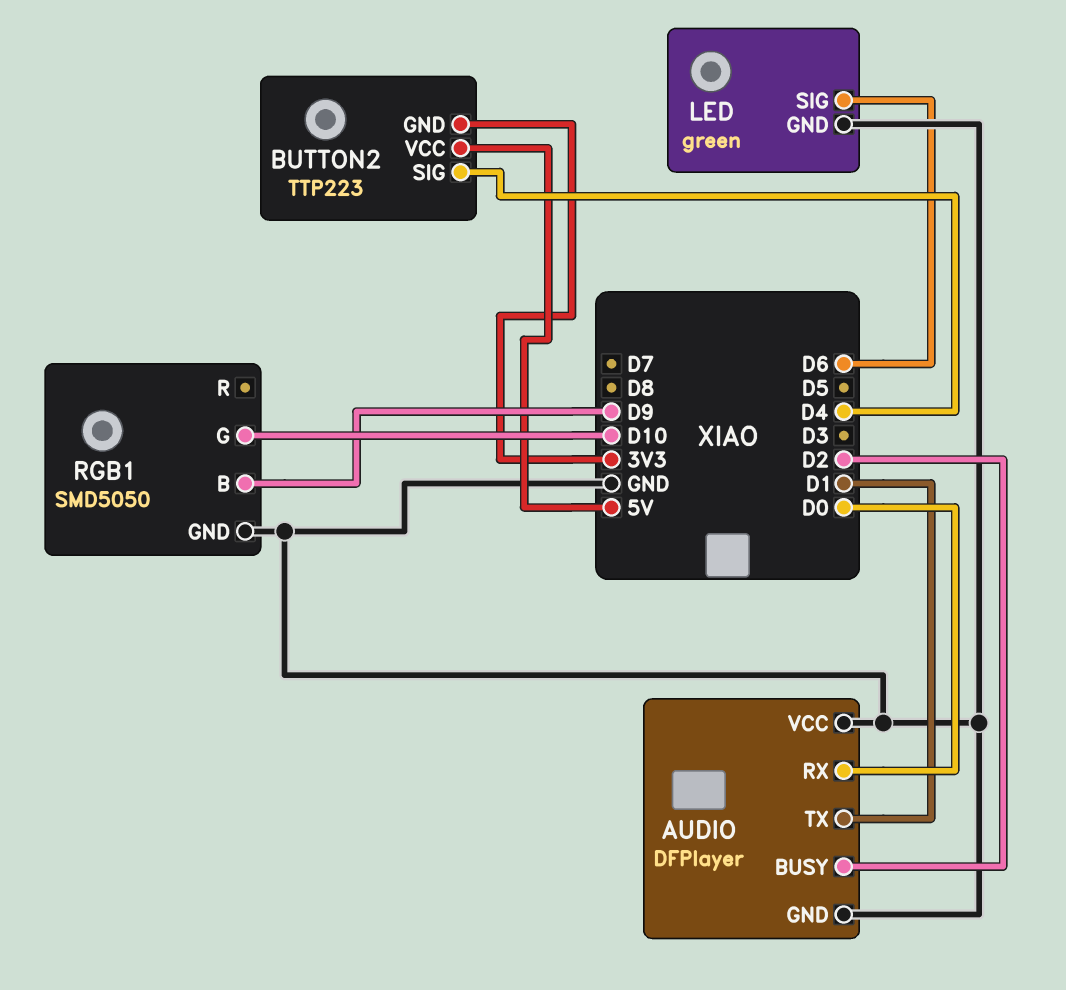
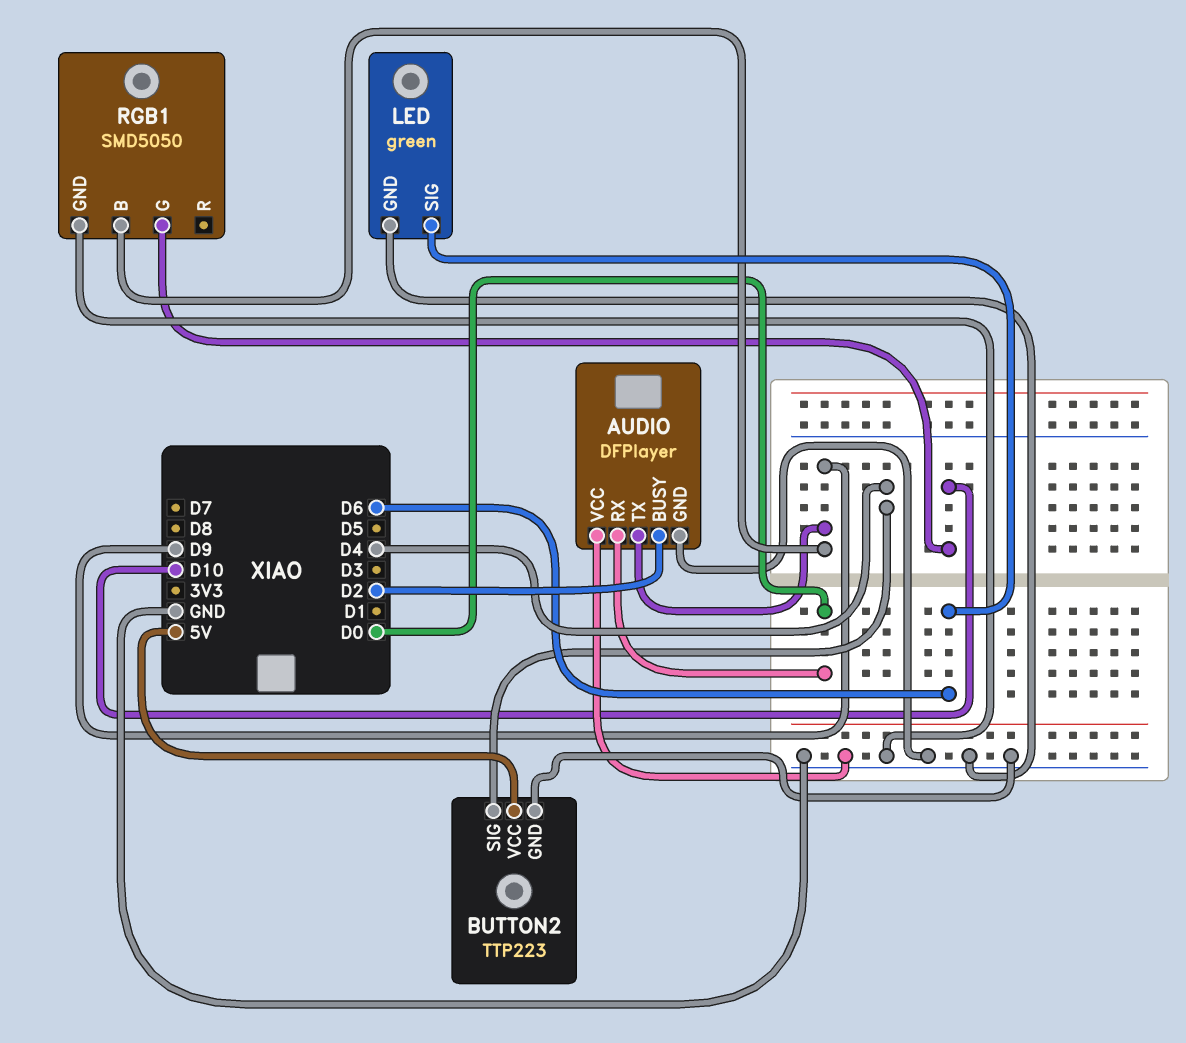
AUDIO pin TX: D1 -> D9
BUTTON2 pin GND: 3V3 -> GND

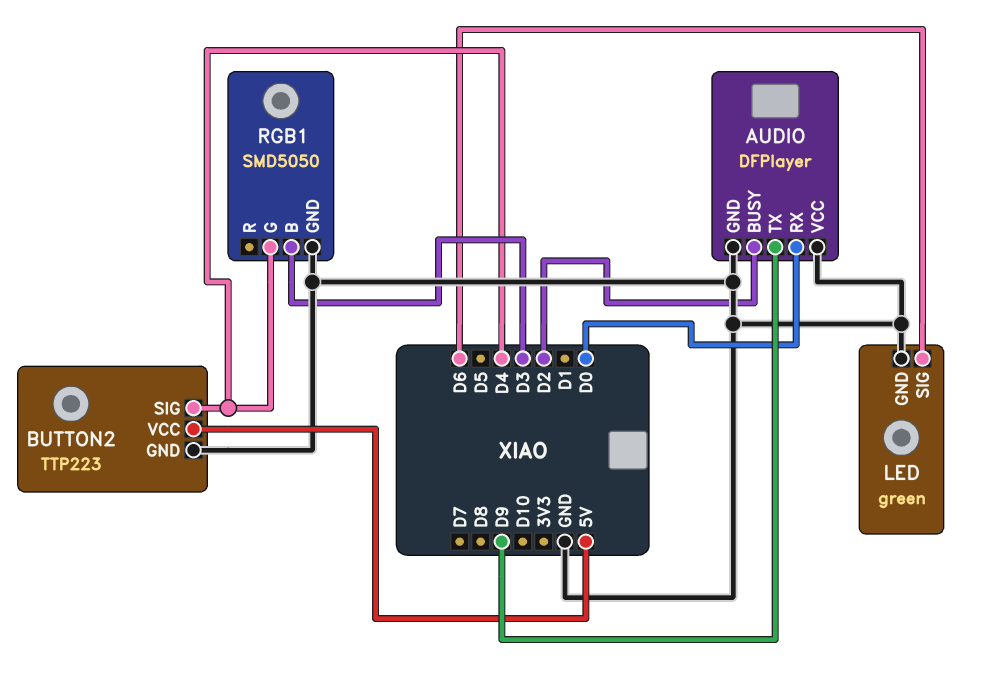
RGB1 pin B: D9 -> D3
RGB1 pin G: D10 -> D4

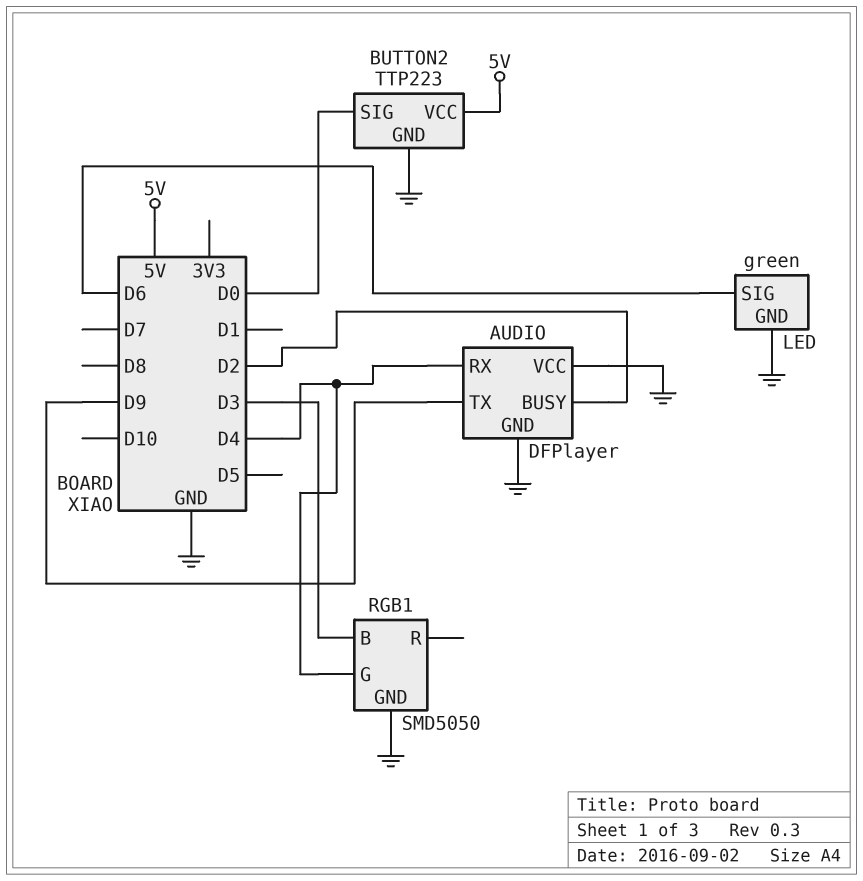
AUDIO pin RX: D0 -> D4
BUTTON2 pin SIG: D4 -> D0

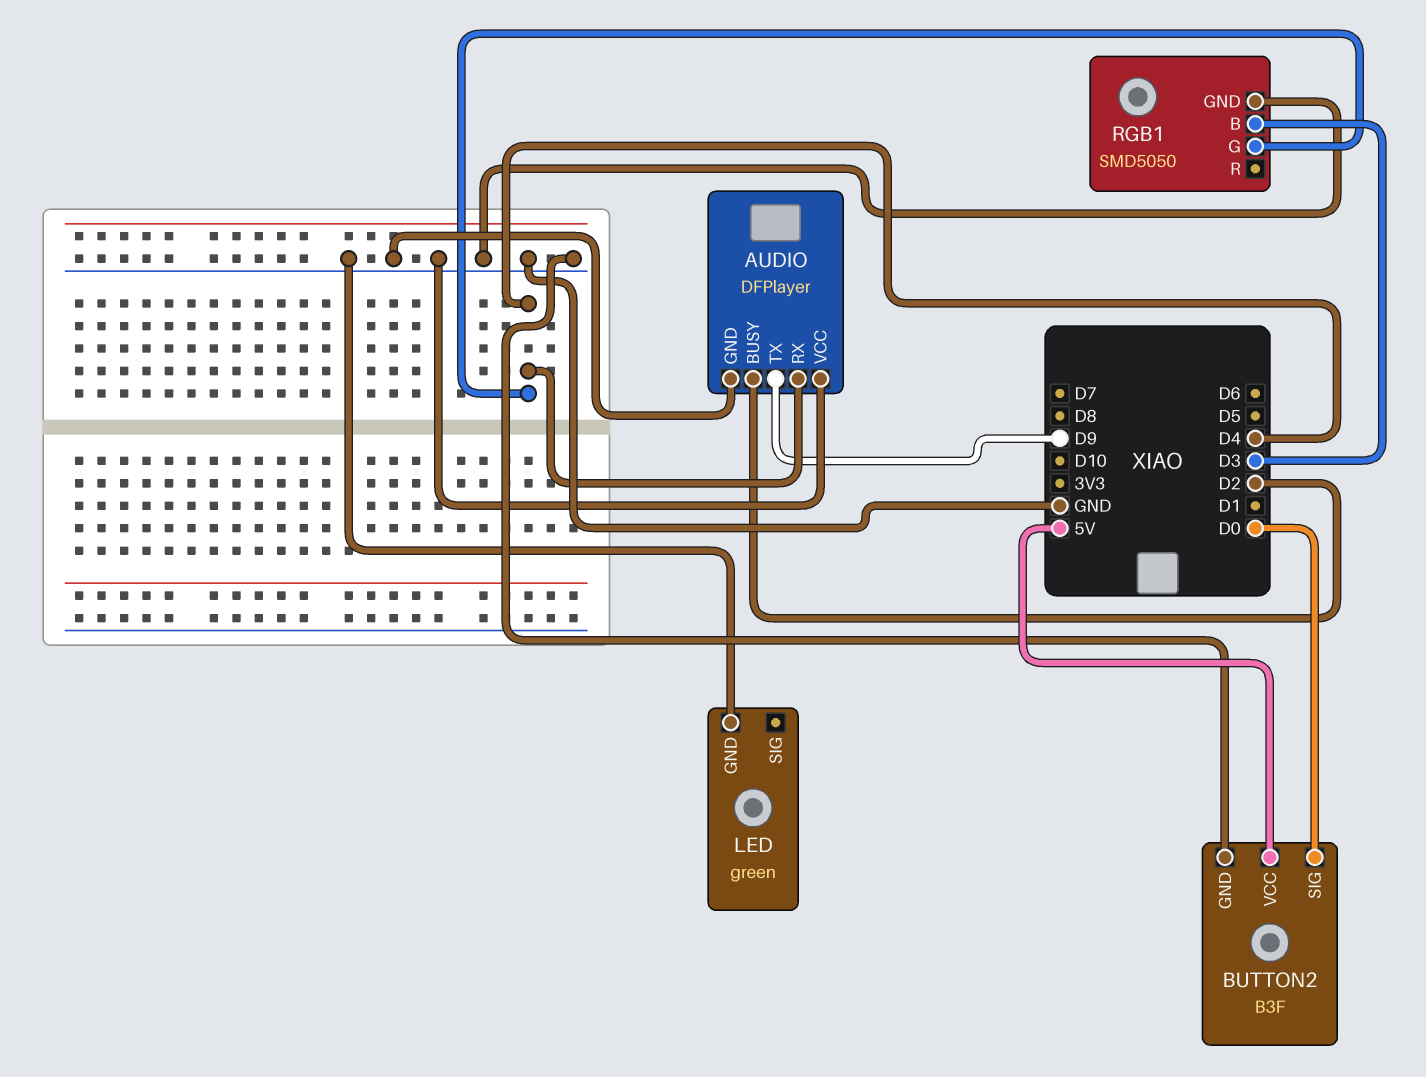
BUTTON2: TTP223 -> B3F
LED pin SIG: D6 -> none

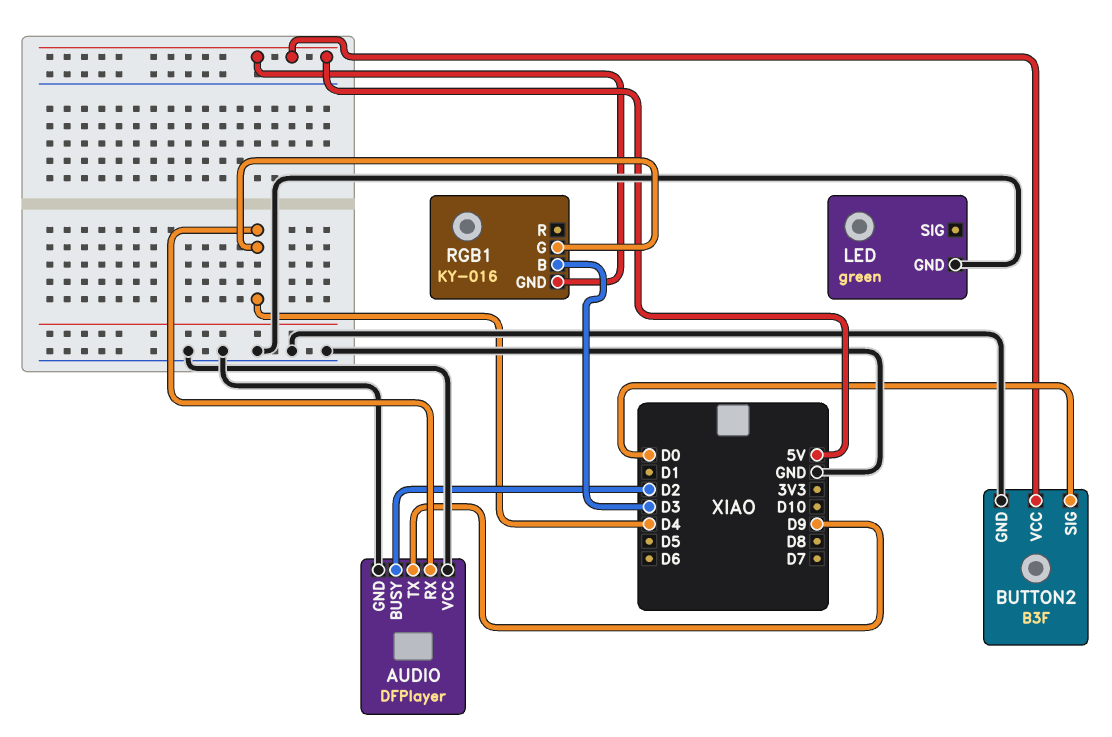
RGB1: SMD5050 -> KY-016
RGB1 pin GND: GND -> 5V

